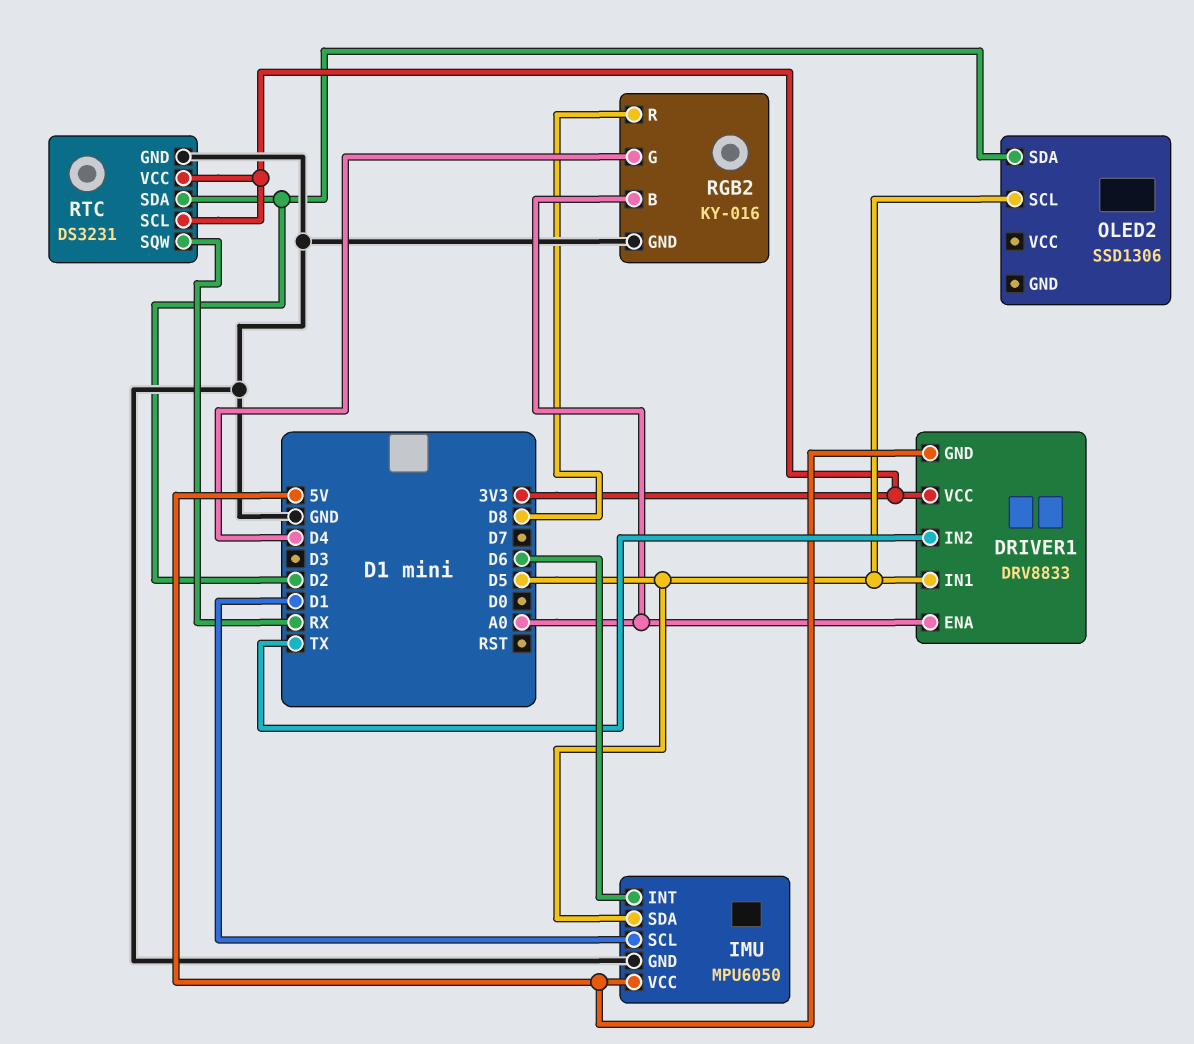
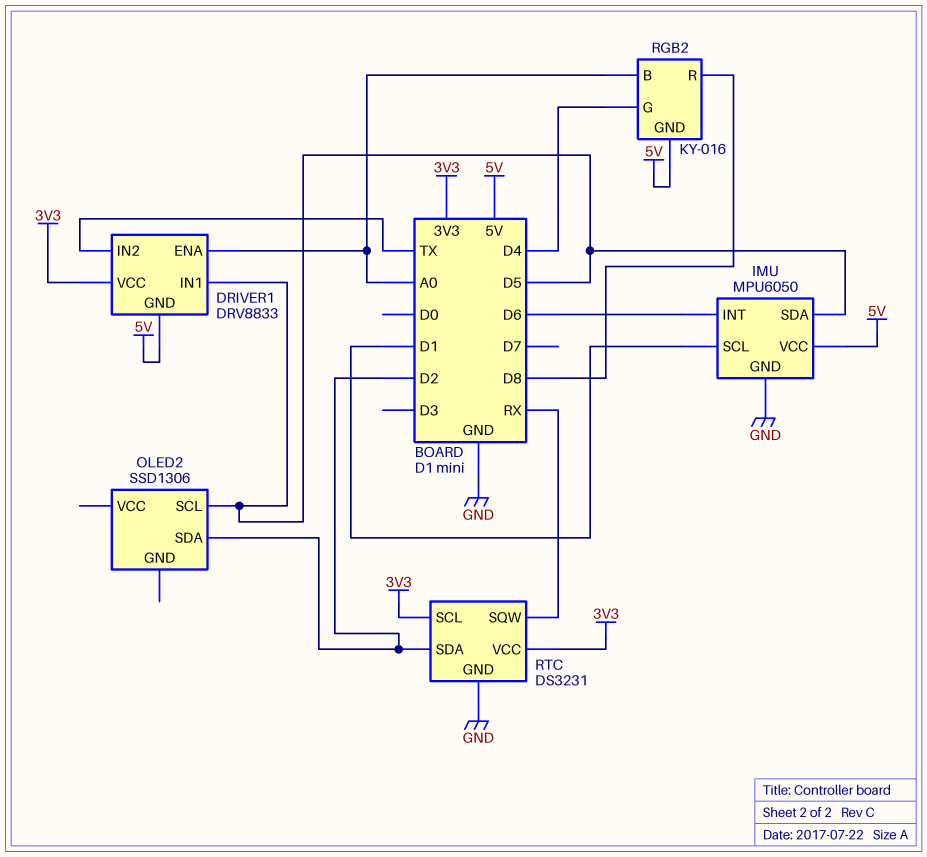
RGB2 pin GND: GND -> 5V

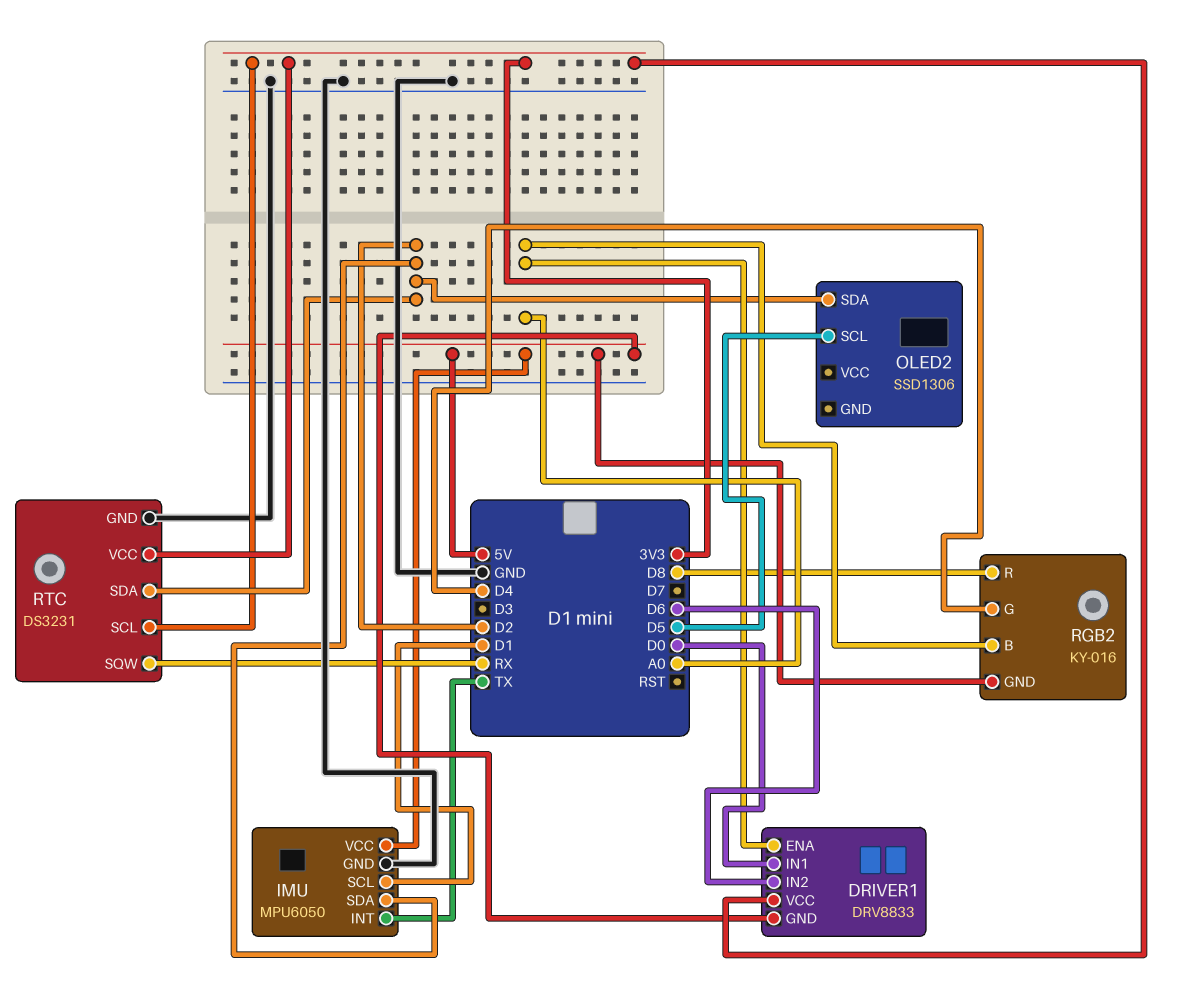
DRIVER1 pin IN1: D5 -> D0
DRIVER1 pin IN2: TX -> D6
IMU pin INT: D6 -> TX
IMU pin SDA: D5 -> D2

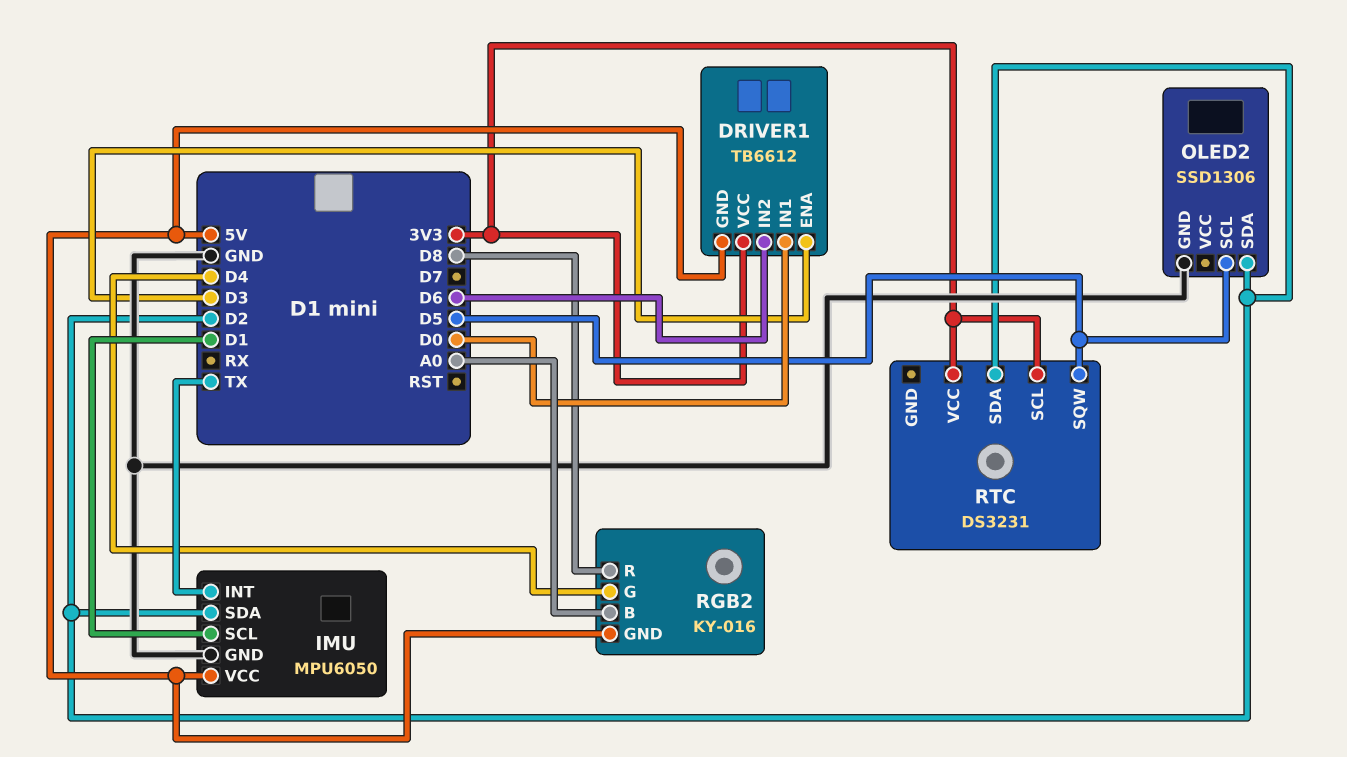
DRIVER1: DRV8833 -> TB6612
DRIVER1 pin ENA: A0 -> D3
OLED2 pin GND: none -> GND
RTC pin GND: GND -> none
RTC pin SQW: RX -> D5

